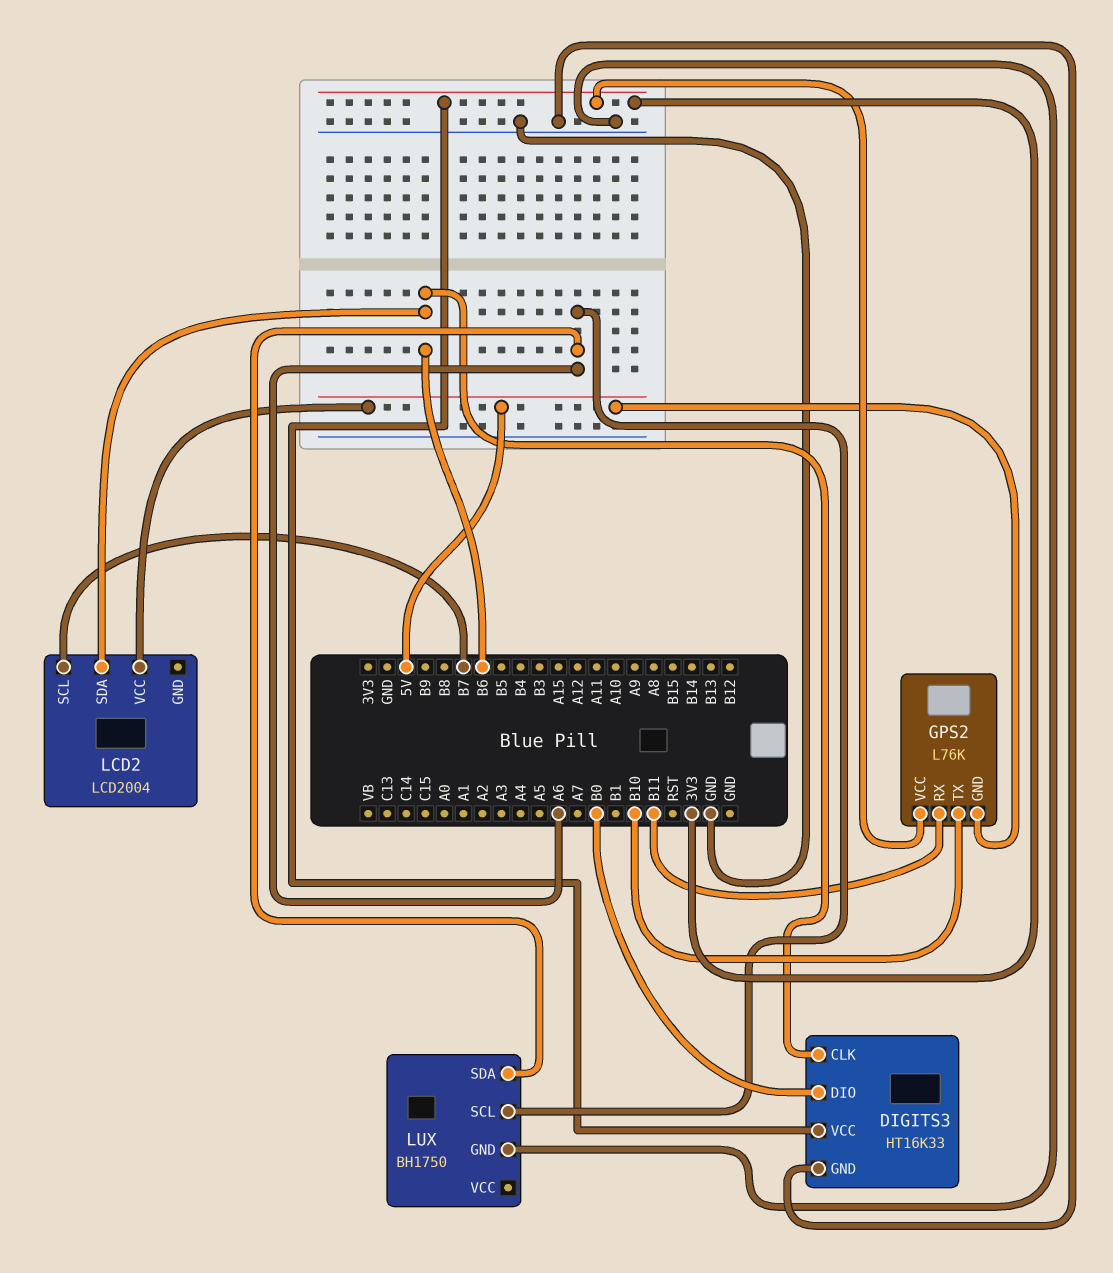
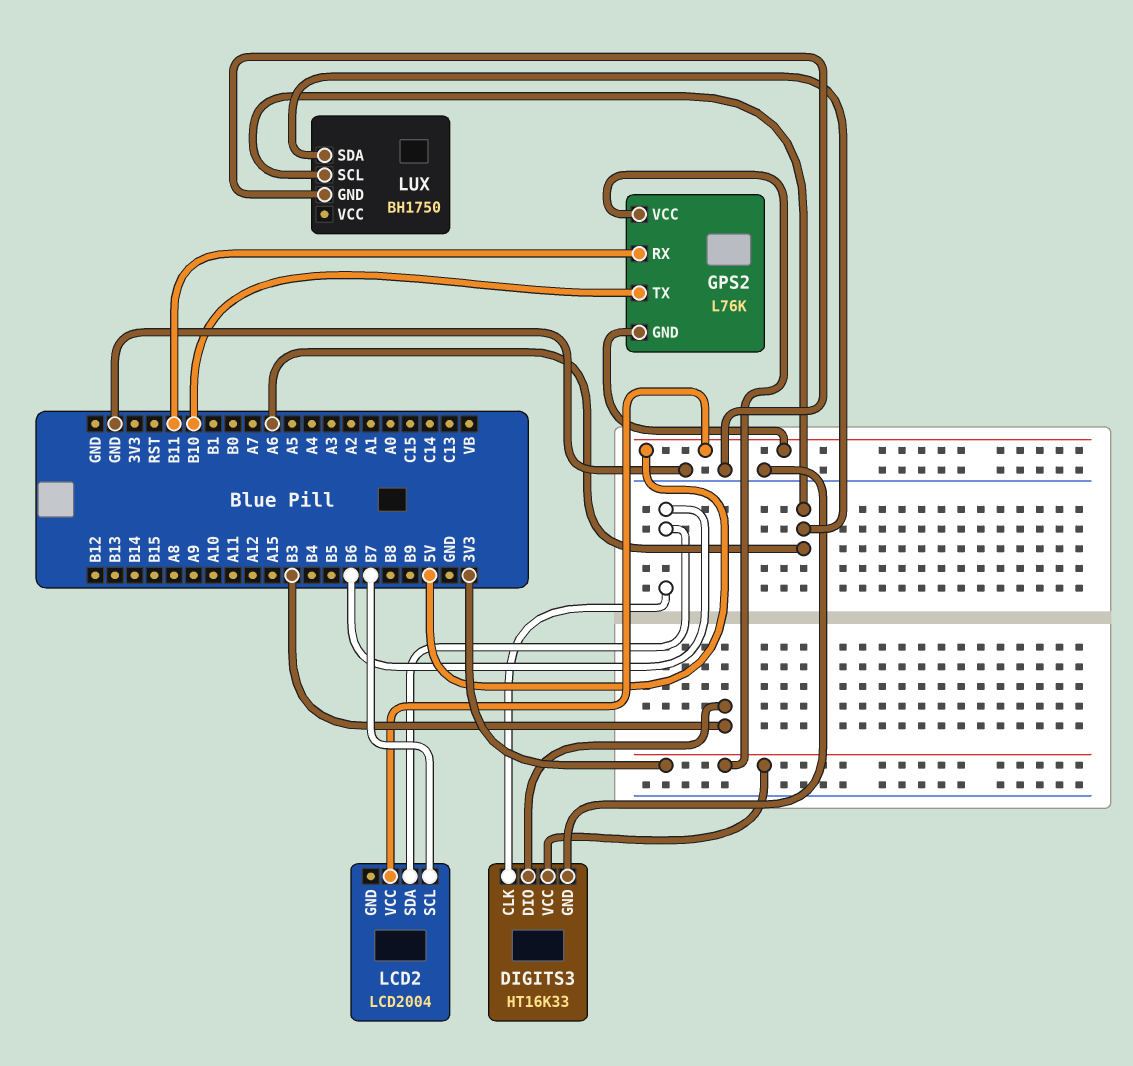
DIGITS3 pin DIO: B0 -> B3

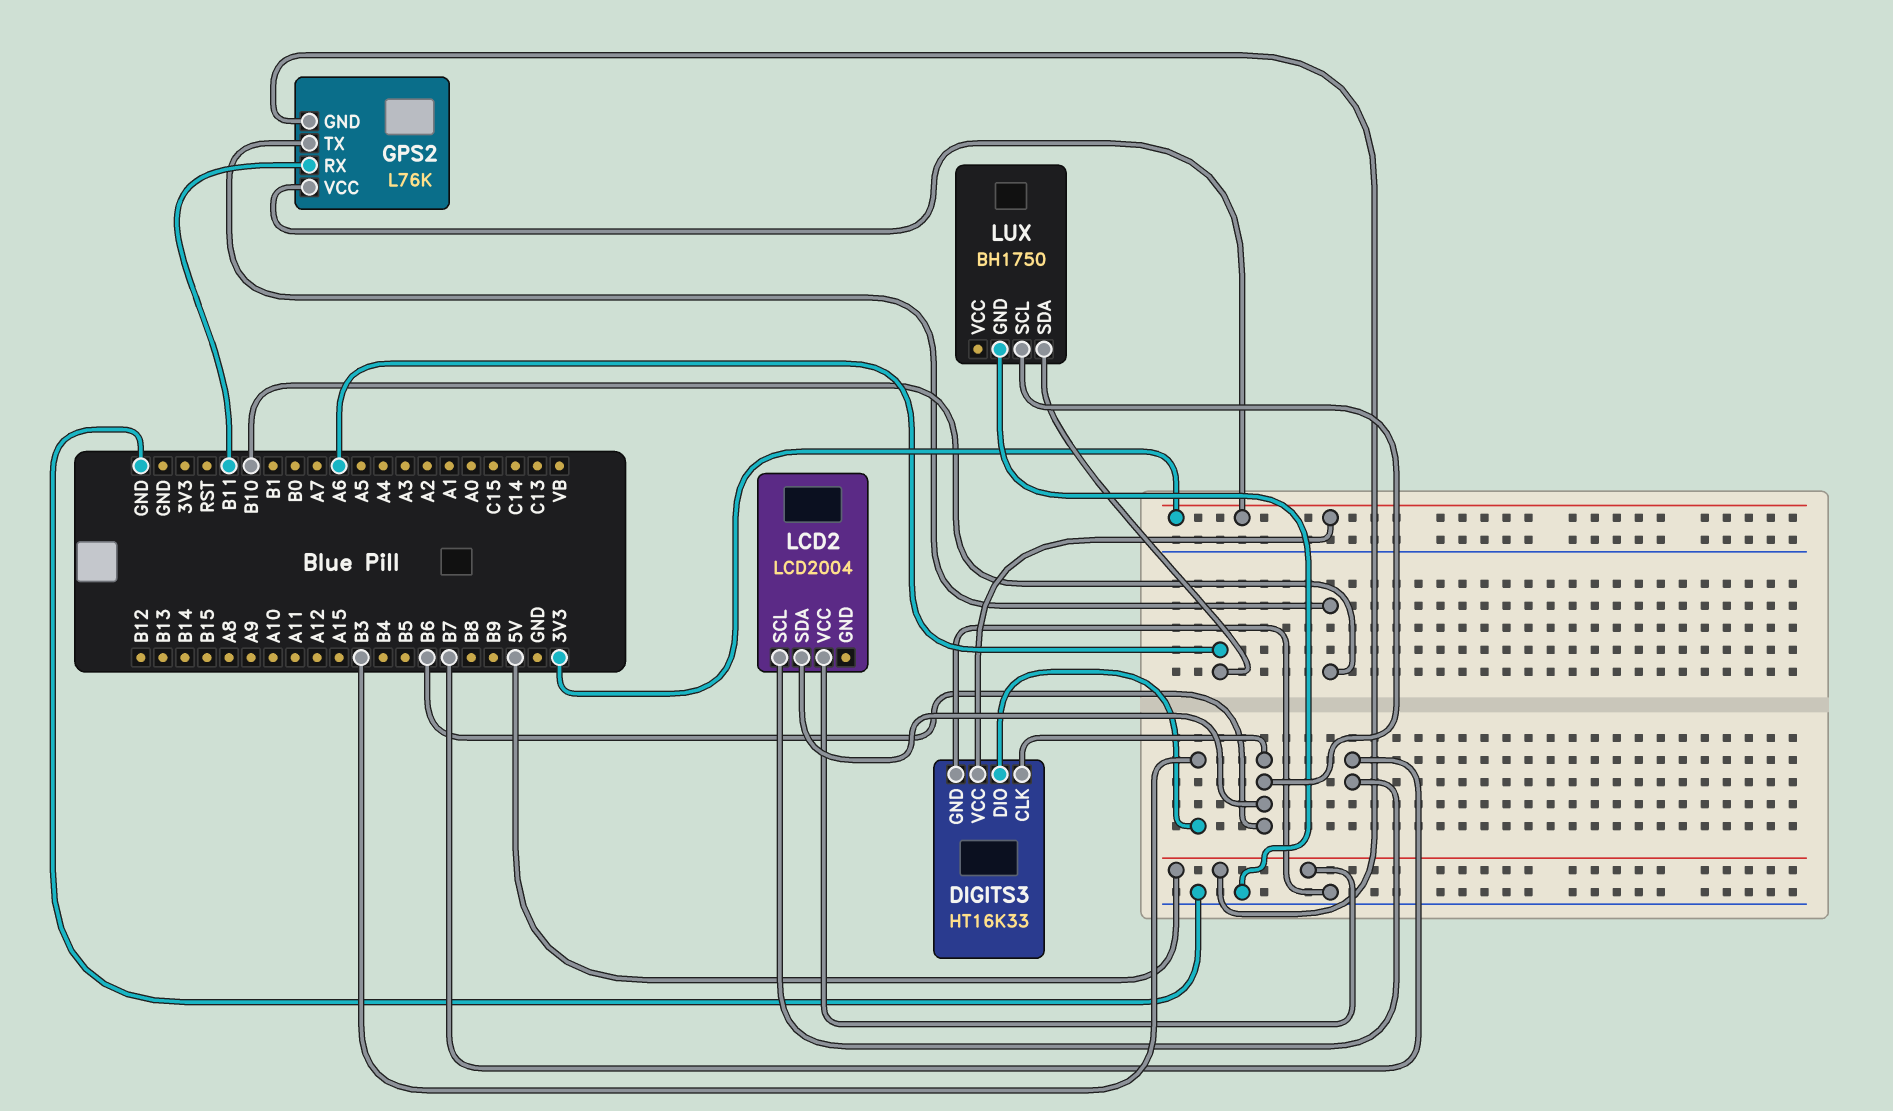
LUX pin SCL: A6 -> B6

